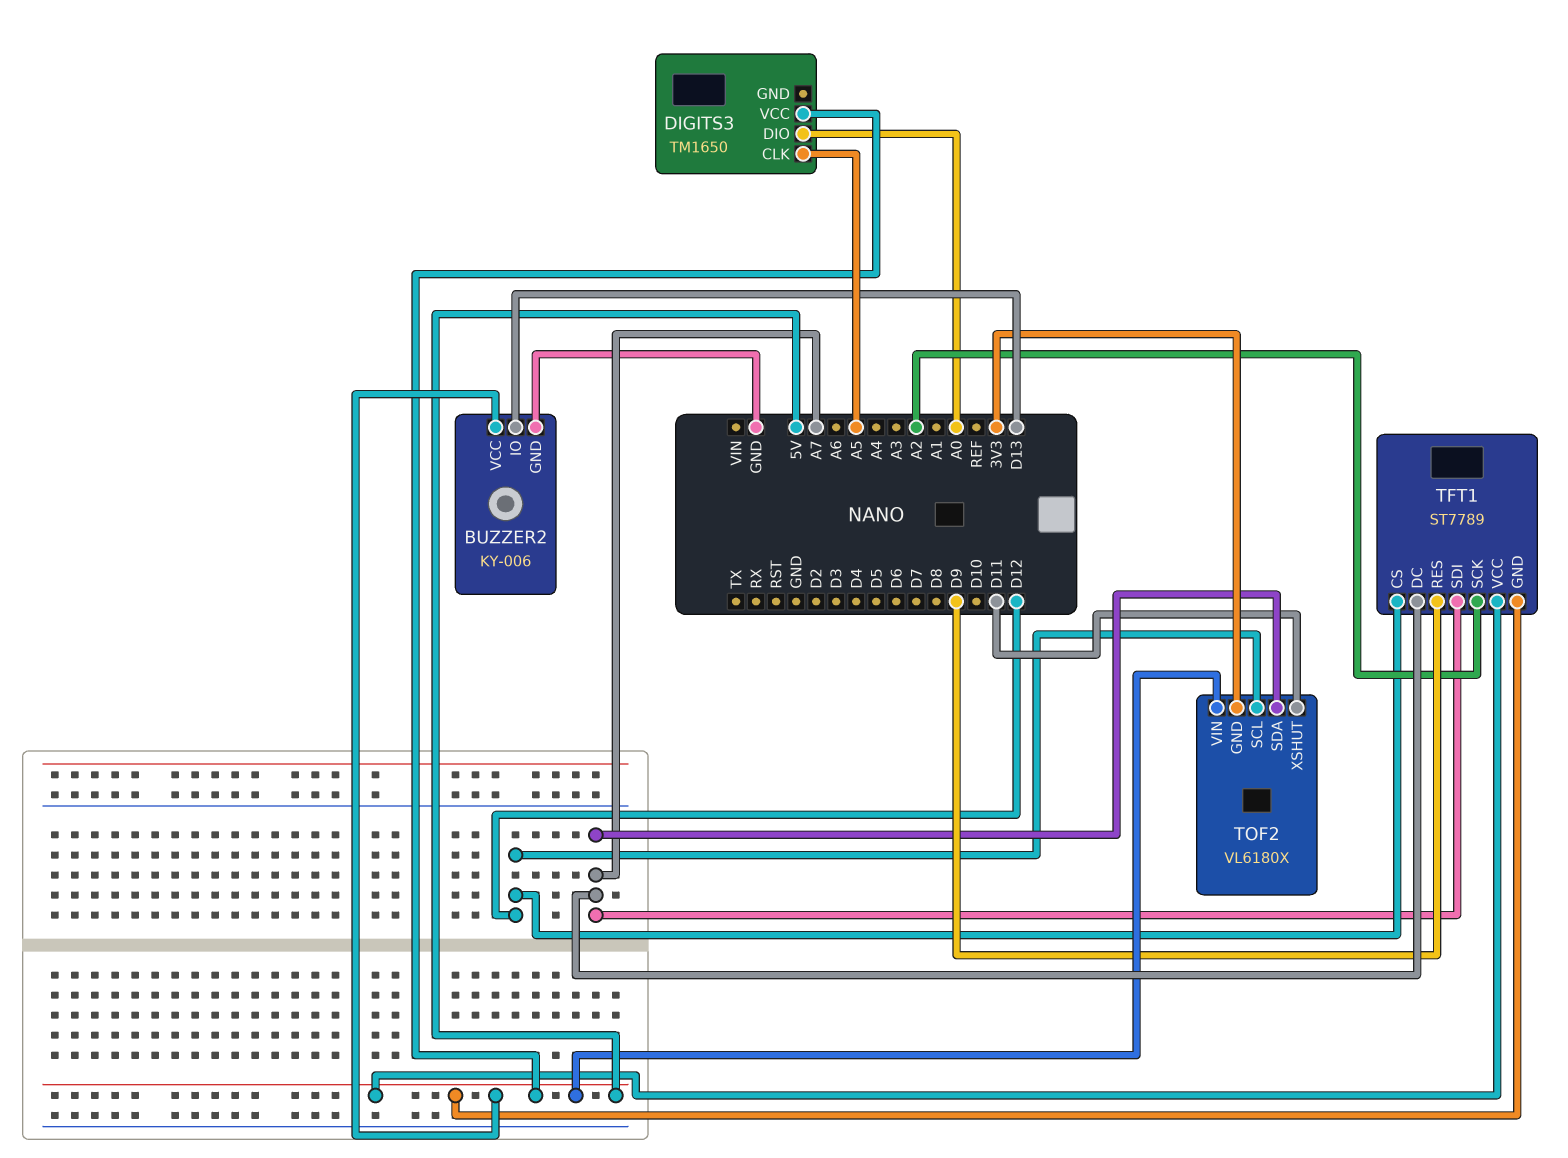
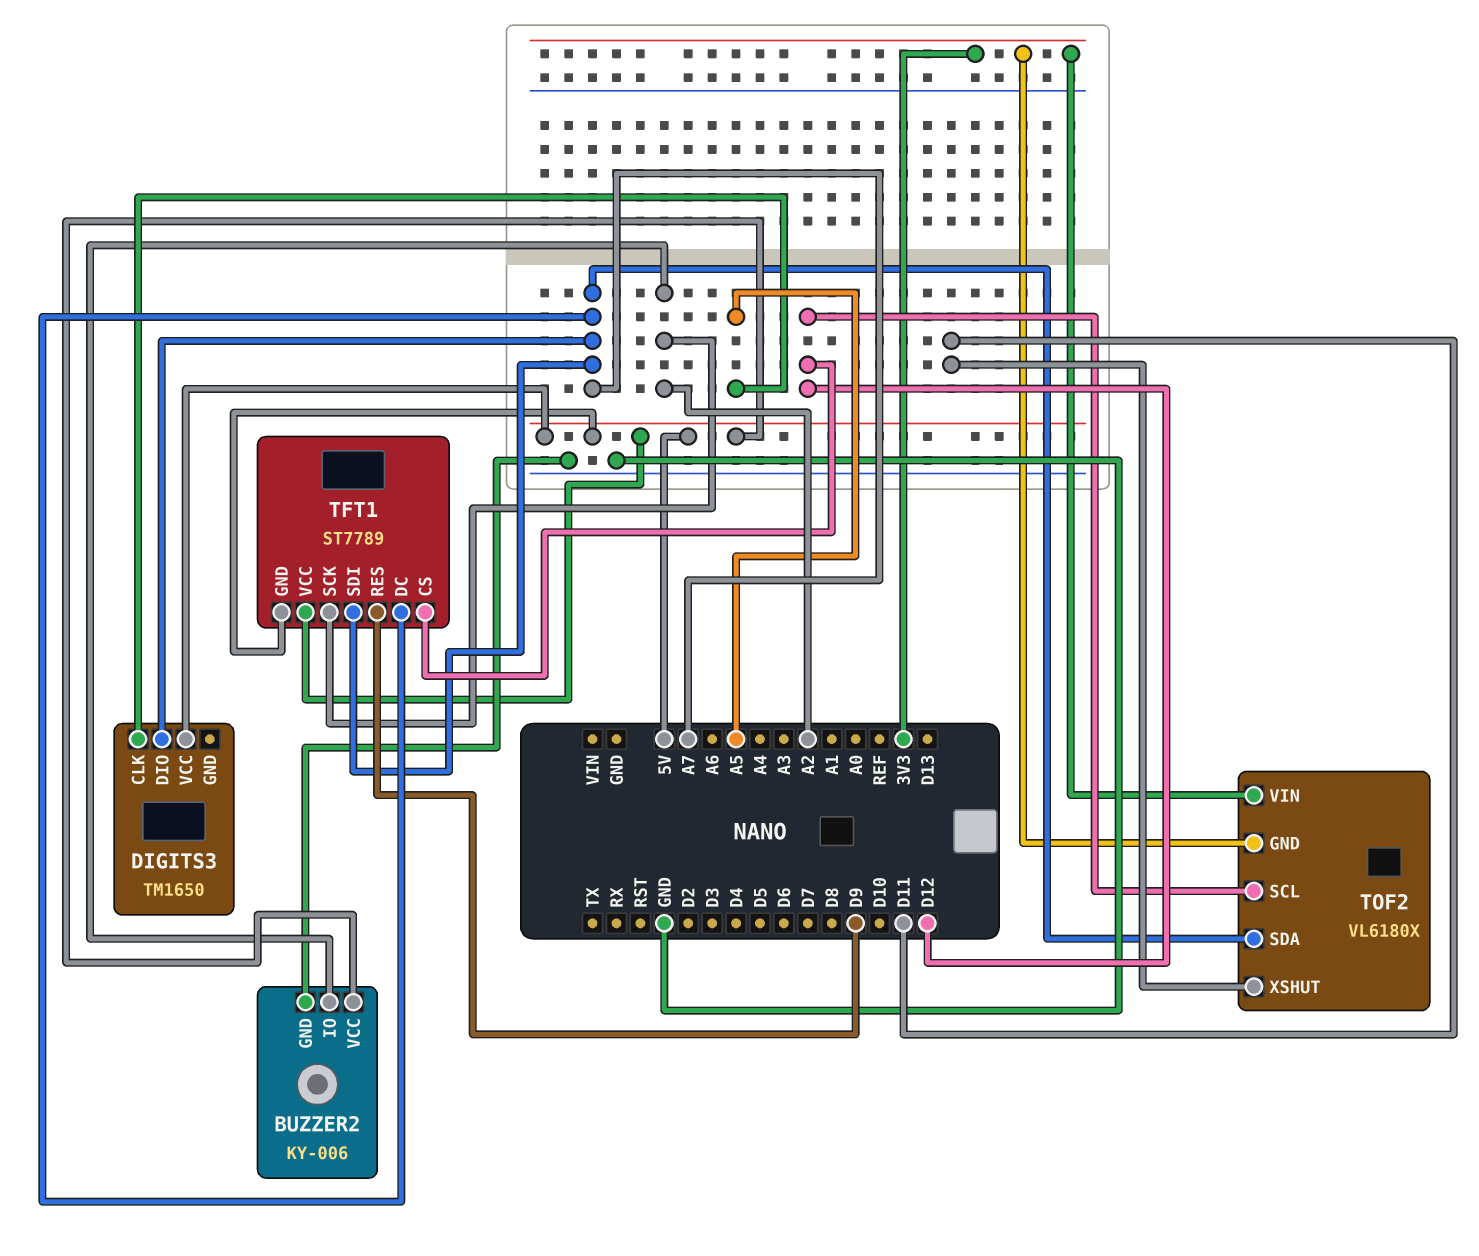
BUZZER2 pin IO: D13 -> A2
DIGITS3 pin DIO: A0 -> A7
TOF2 pin VIN: 5V -> 3V3

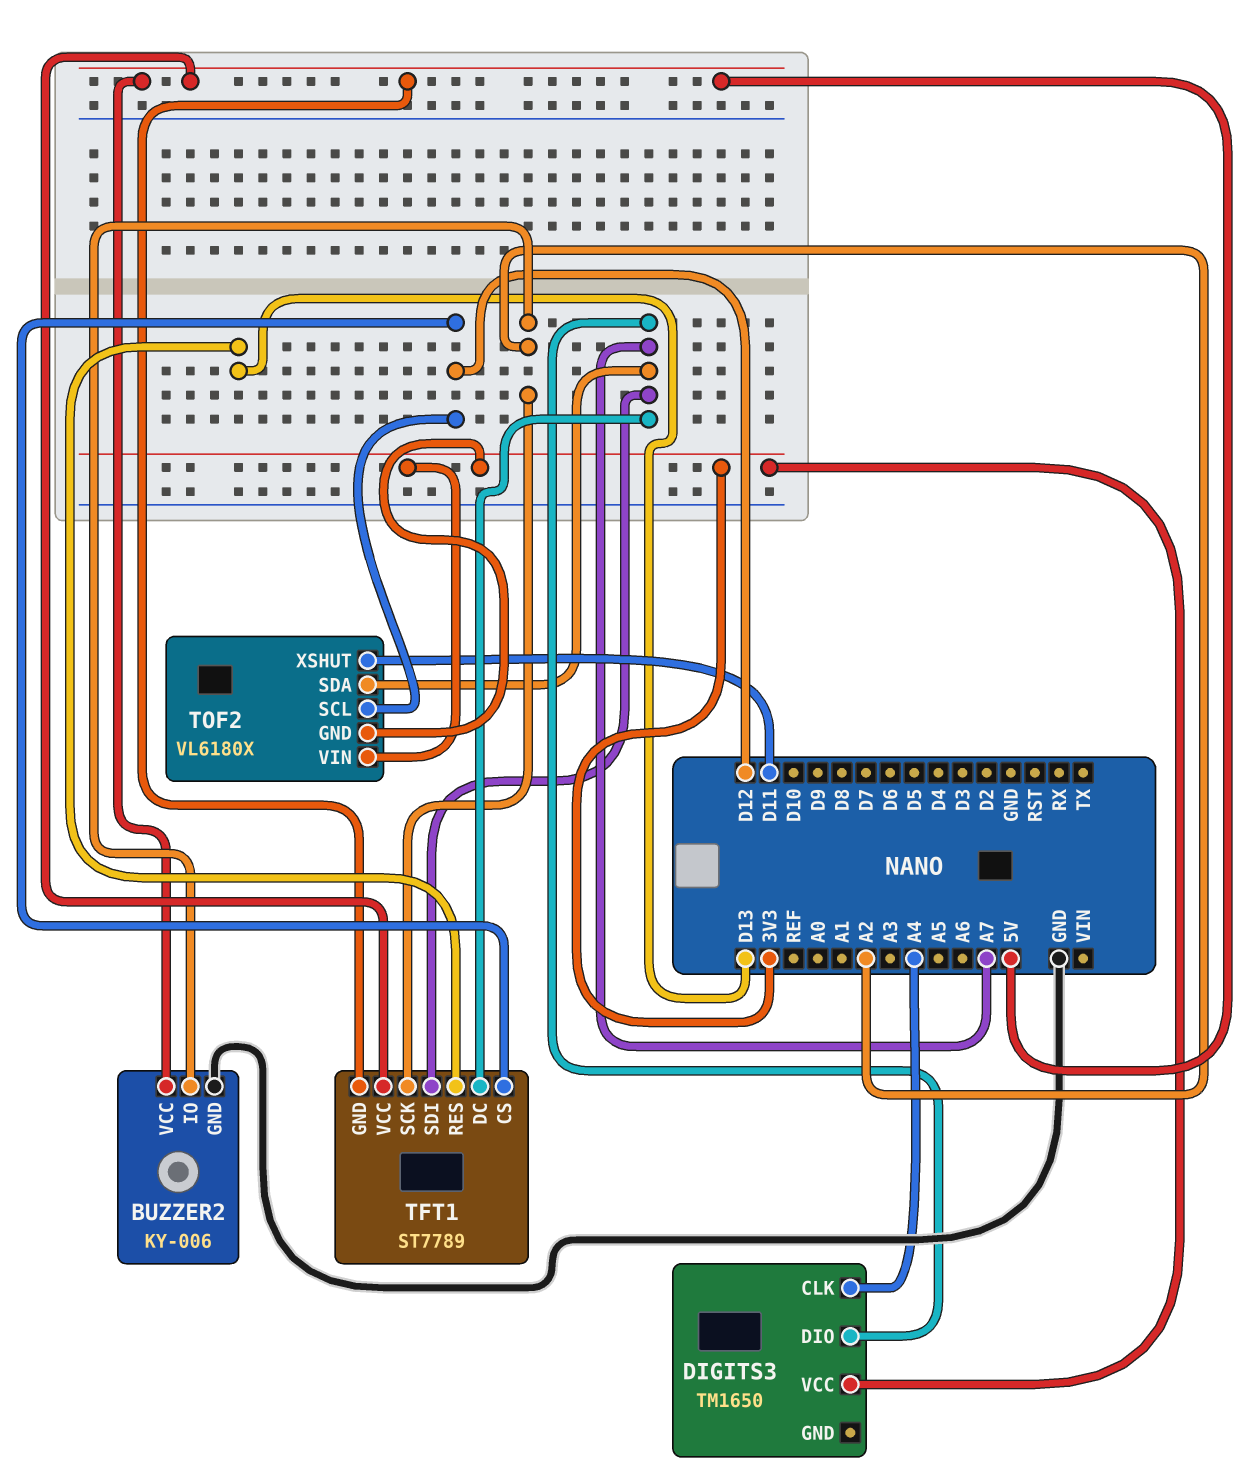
DIGITS3 pin CLK: A5 -> A4
DIGITS3 pin VCC: 5V -> 3V3
TFT1 pin RES: D9 -> D13

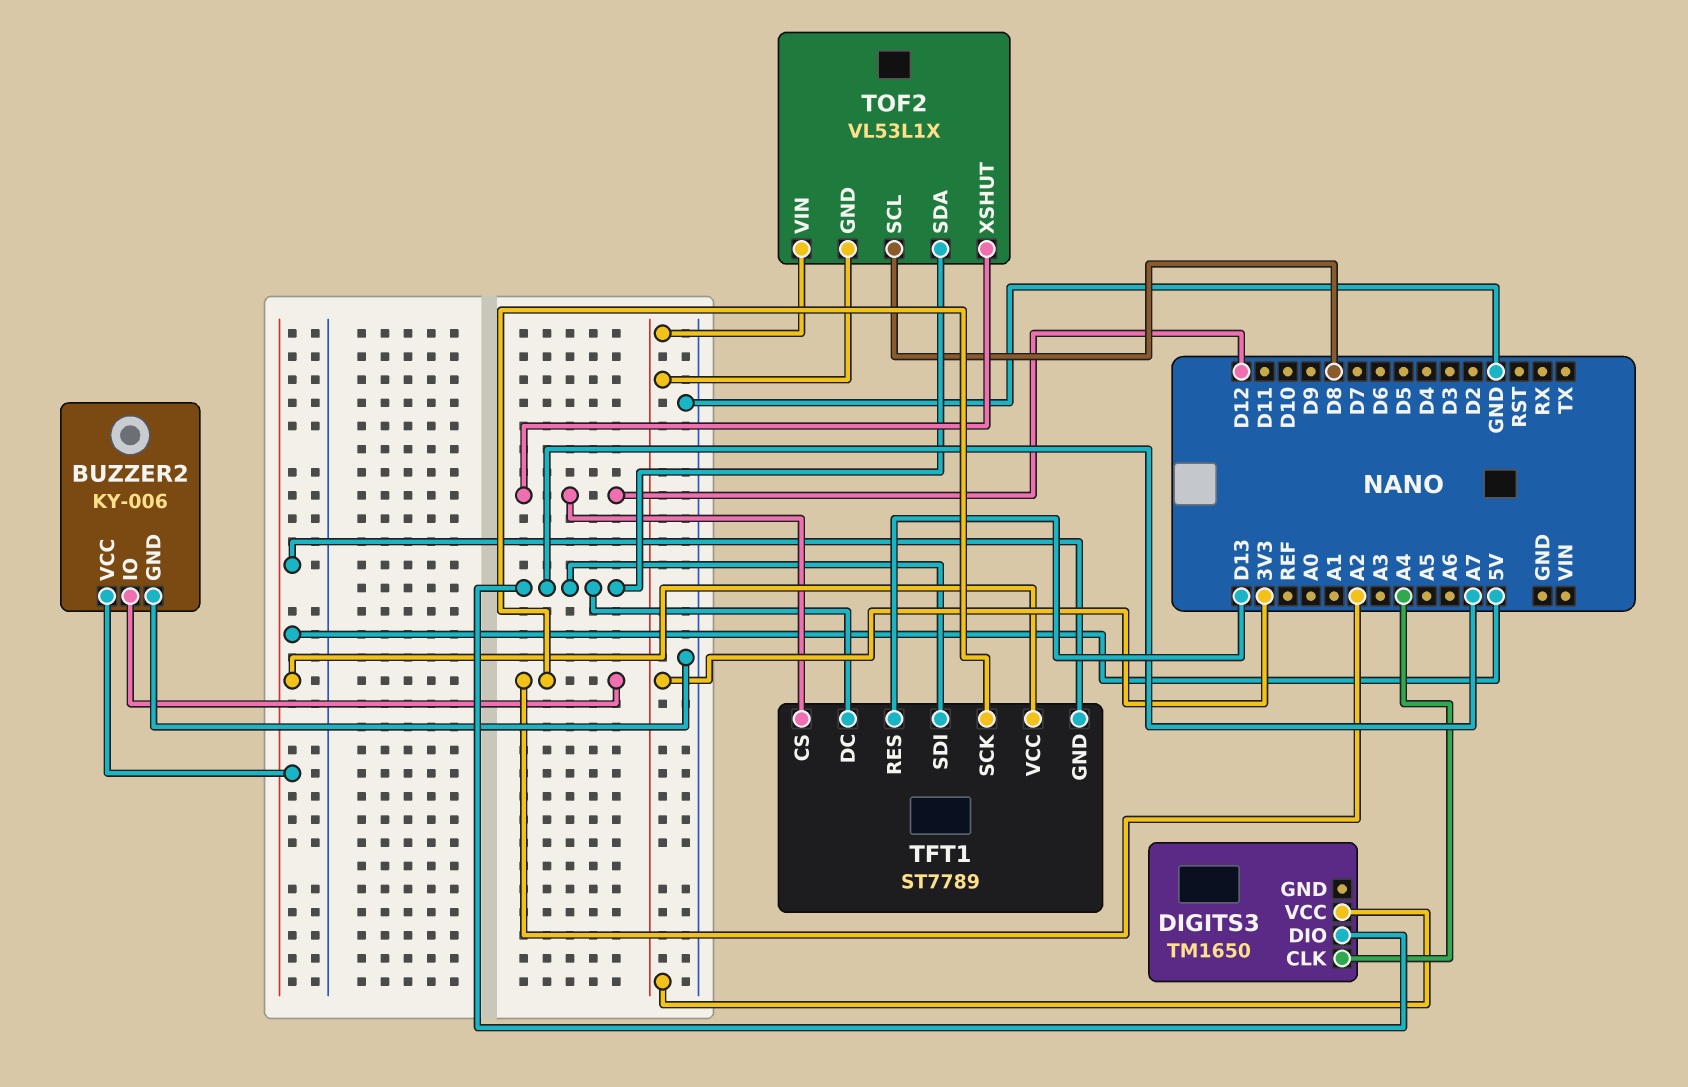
TOF2: VL6180X -> VL53L1X
TOF2 pin SCL: D12 -> D8
TOF2 pin XSHUT: D11 -> D12

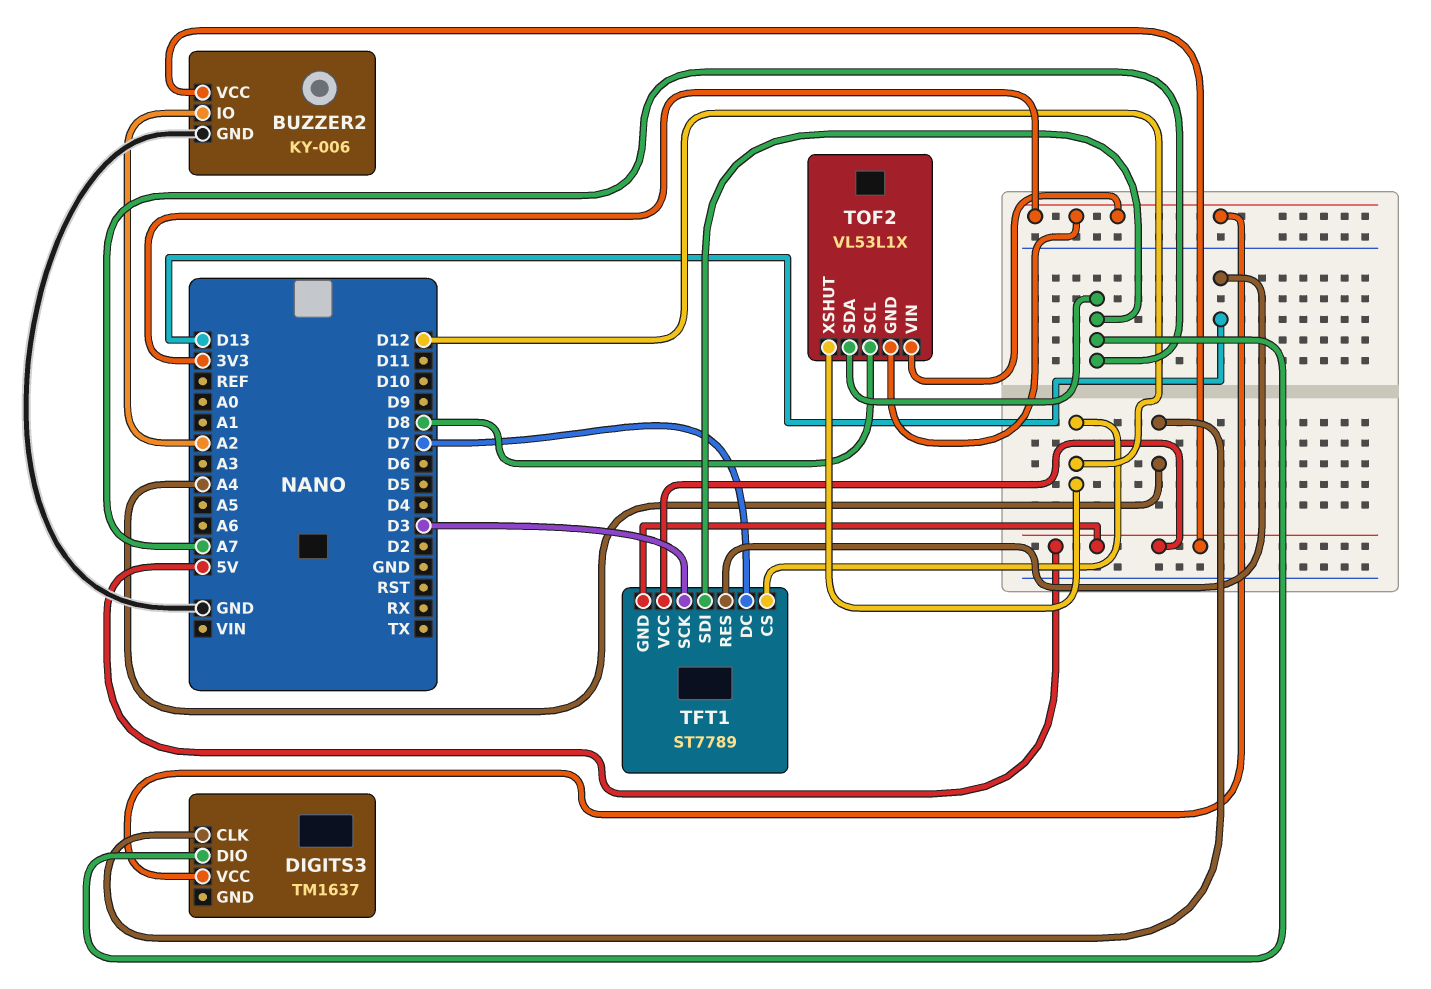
DIGITS3: TM1650 -> TM1637
TFT1 pin DC: A7 -> D7
TFT1 pin SCK: A2 -> D3

